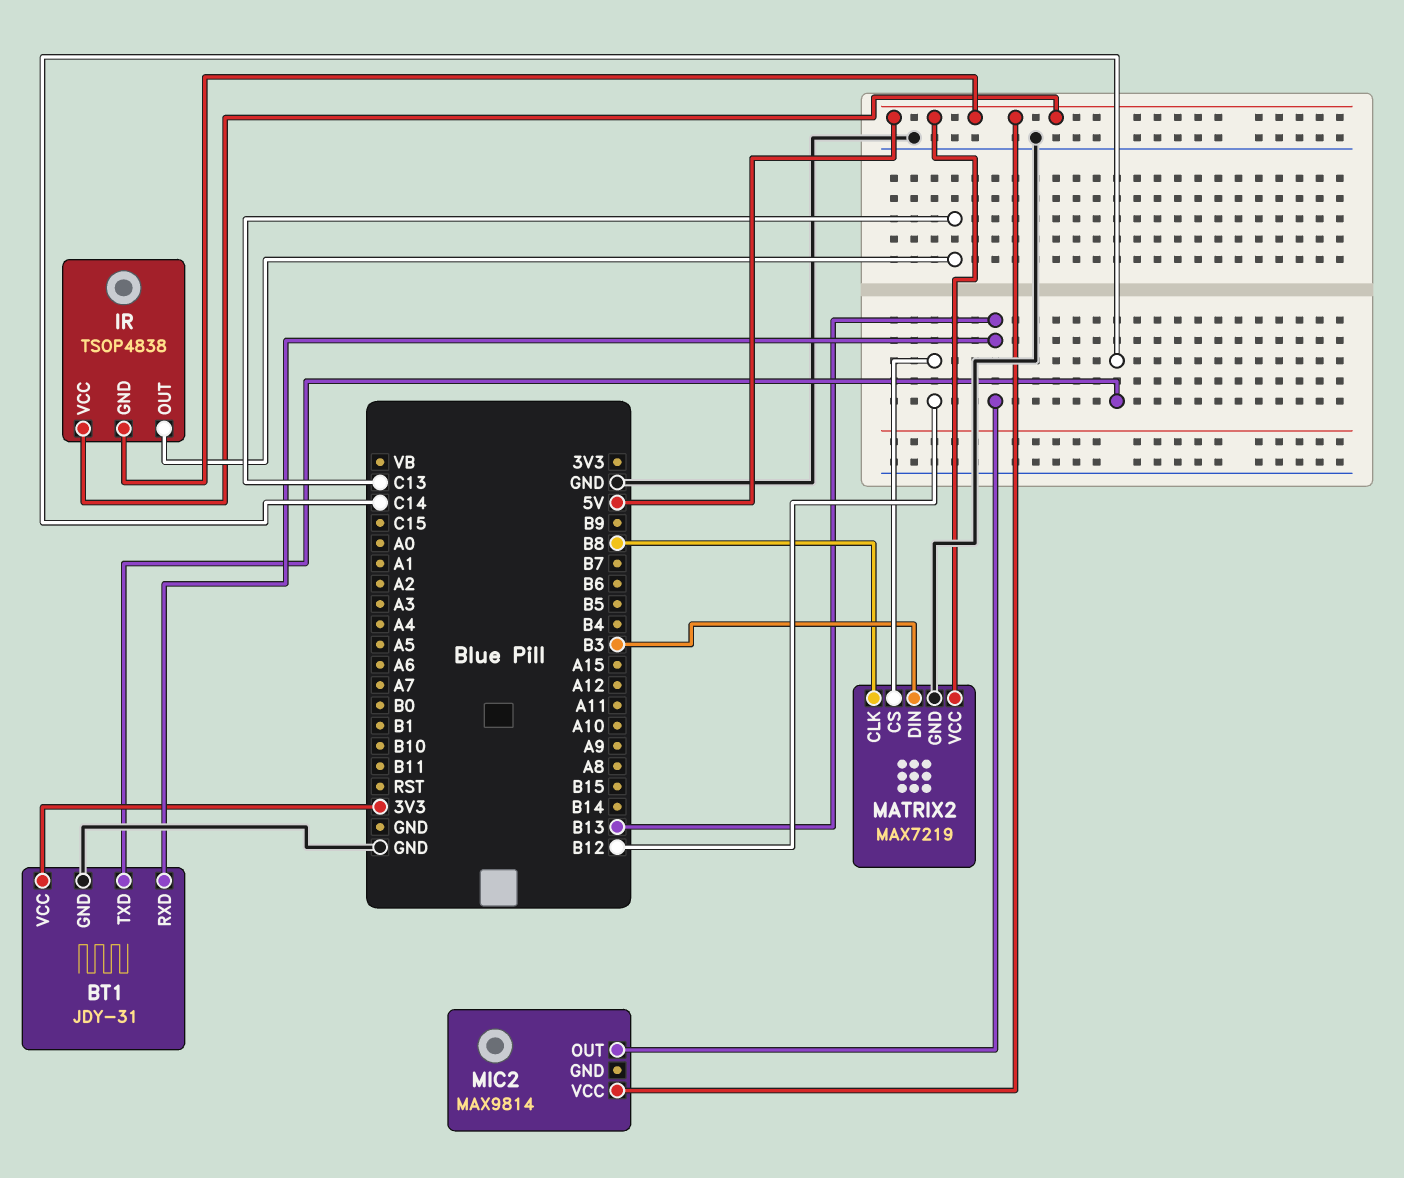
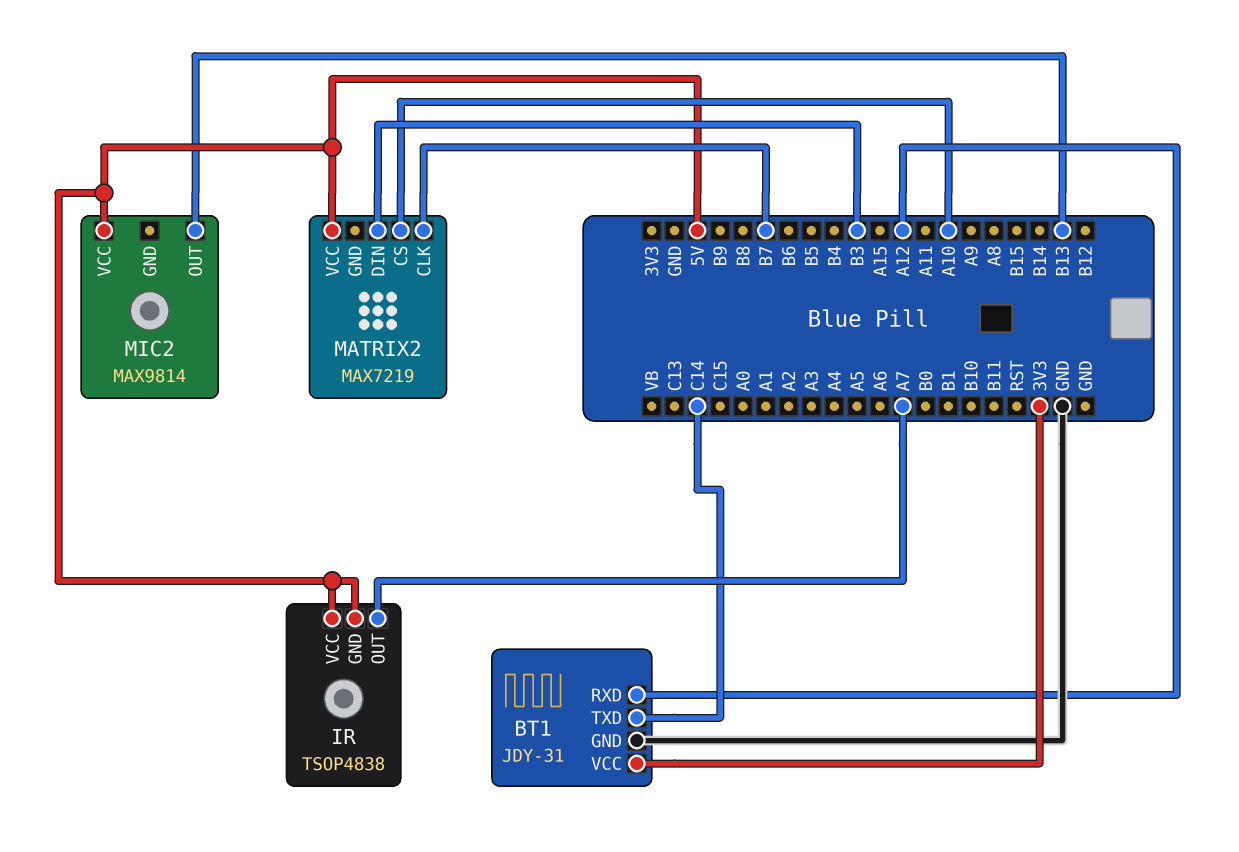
BT1 pin RXD: B13 -> A12
IR pin OUT: C13 -> A7
MATRIX2 pin CLK: B8 -> B7
MATRIX2 pin CS: B12 -> A10
MATRIX2 pin GND: GND -> none

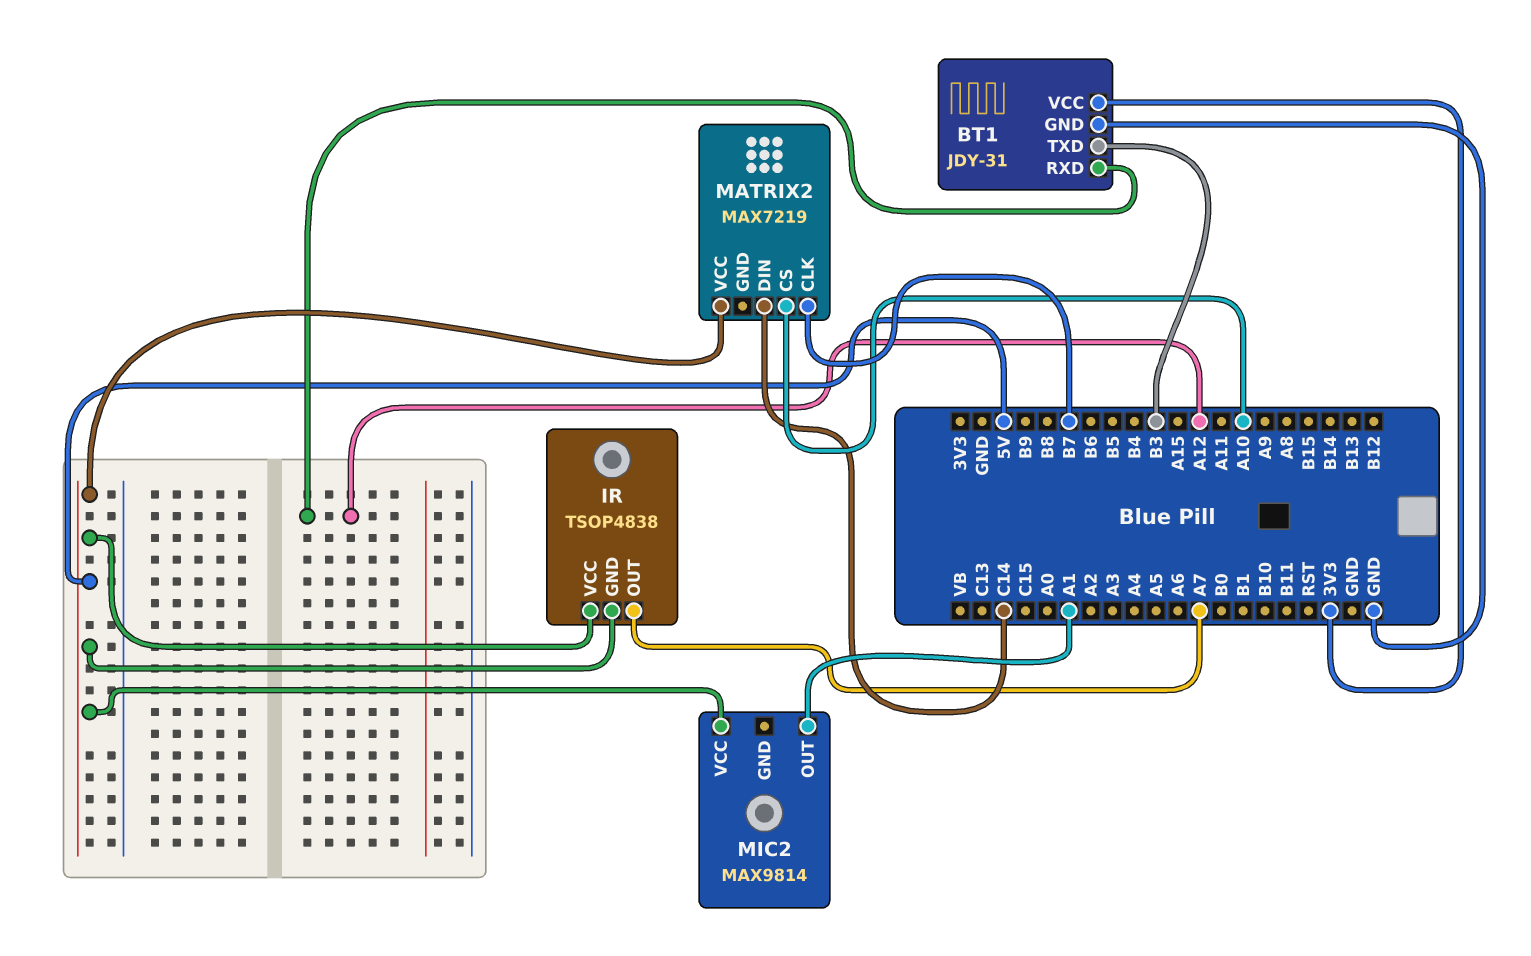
BT1 pin TXD: C14 -> B3
MATRIX2 pin DIN: B3 -> C14
MIC2 pin OUT: B13 -> A1

